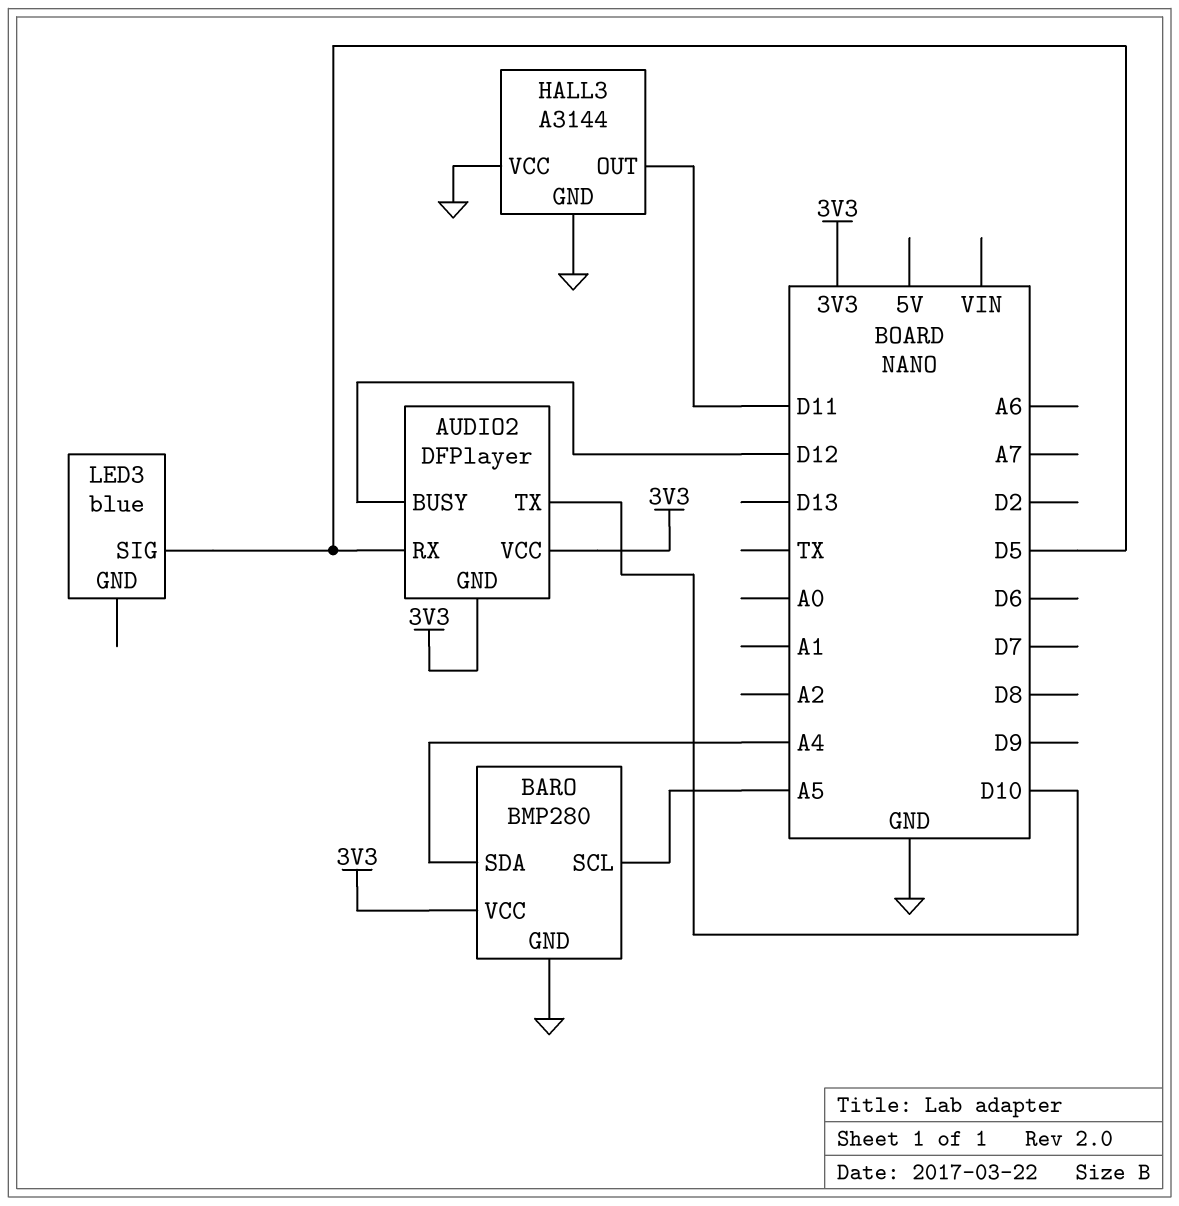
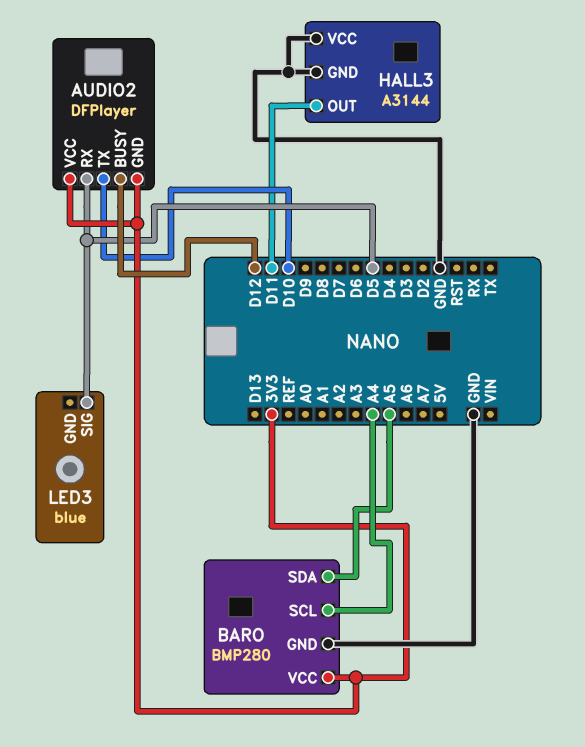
BARO pin SCL: A5 -> A4
BARO pin SDA: A4 -> A5

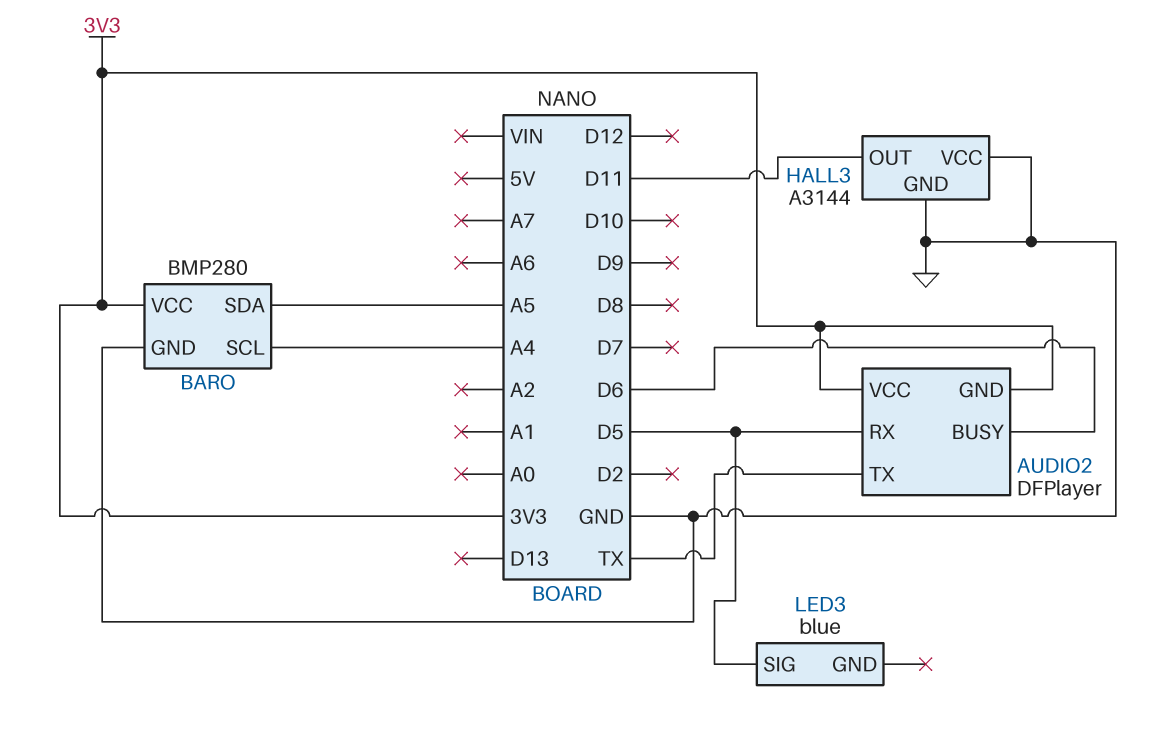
AUDIO2 pin BUSY: D12 -> D6
AUDIO2 pin TX: D10 -> TX

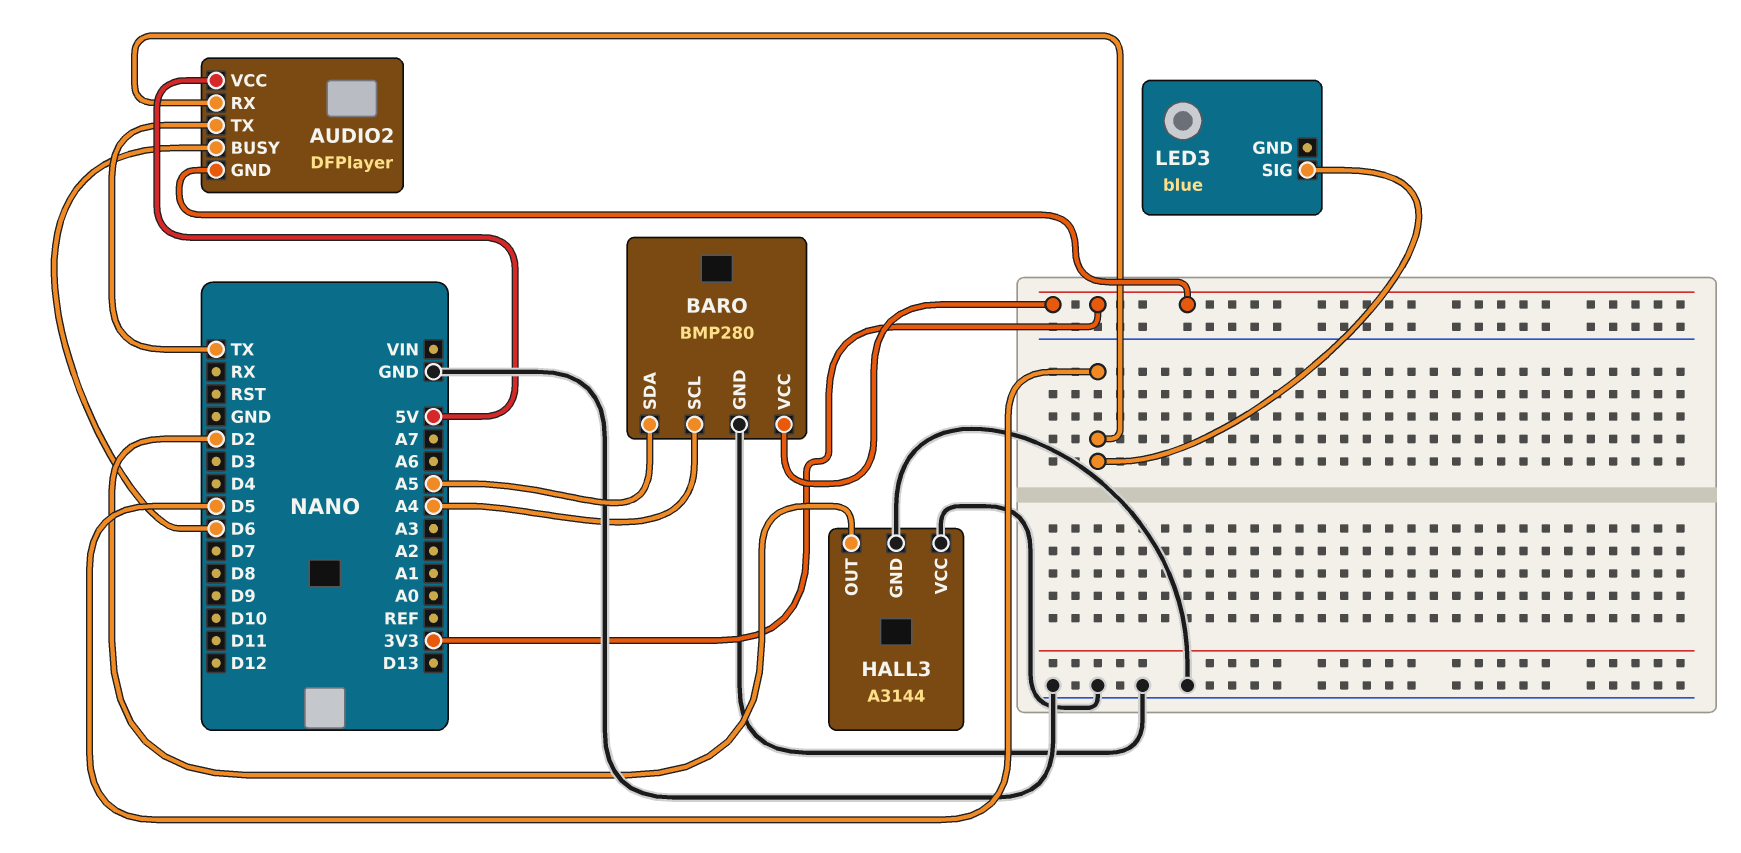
AUDIO2 pin VCC: 3V3 -> 5V
HALL3 pin OUT: D11 -> D2

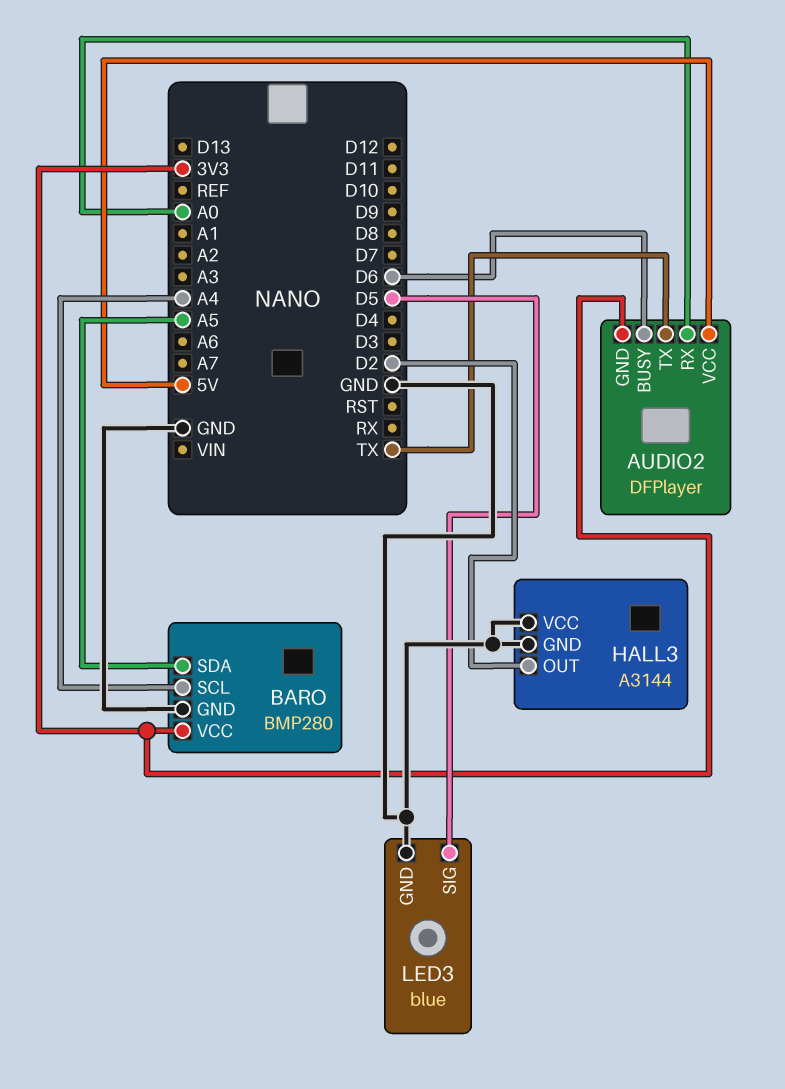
AUDIO2 pin RX: D5 -> A0
LED3 pin GND: none -> GND

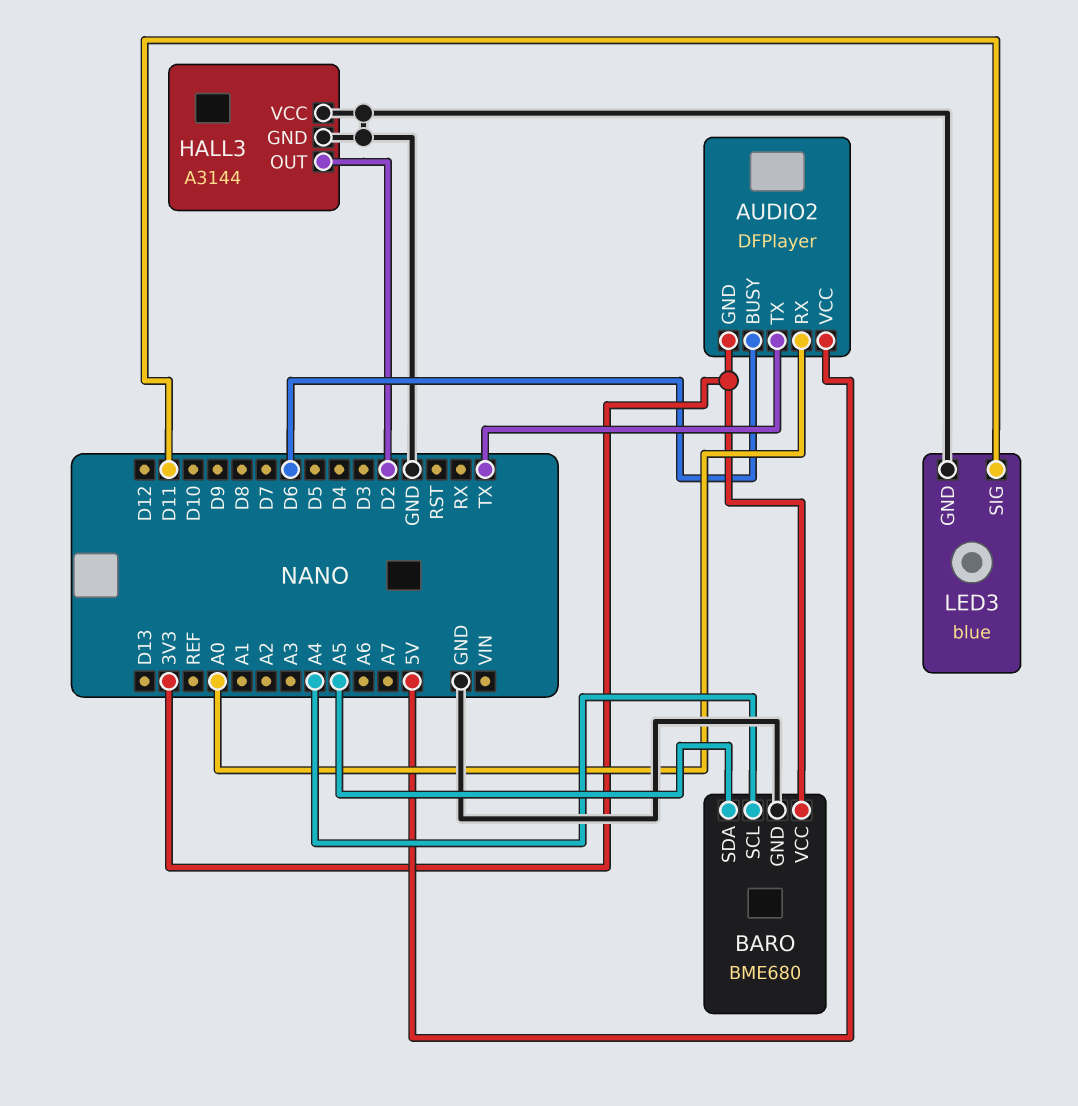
BARO: BMP280 -> BME680
LED3 pin SIG: D5 -> D11

